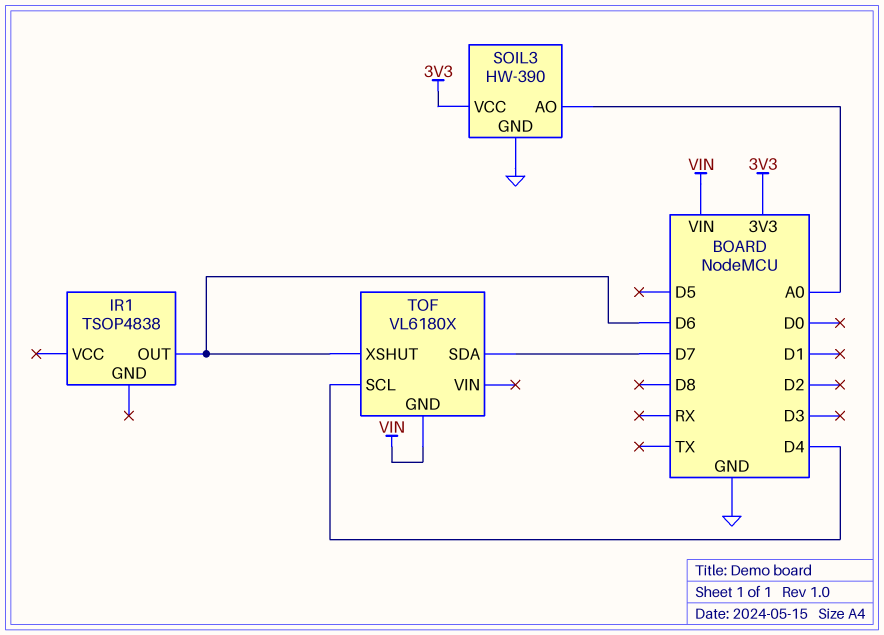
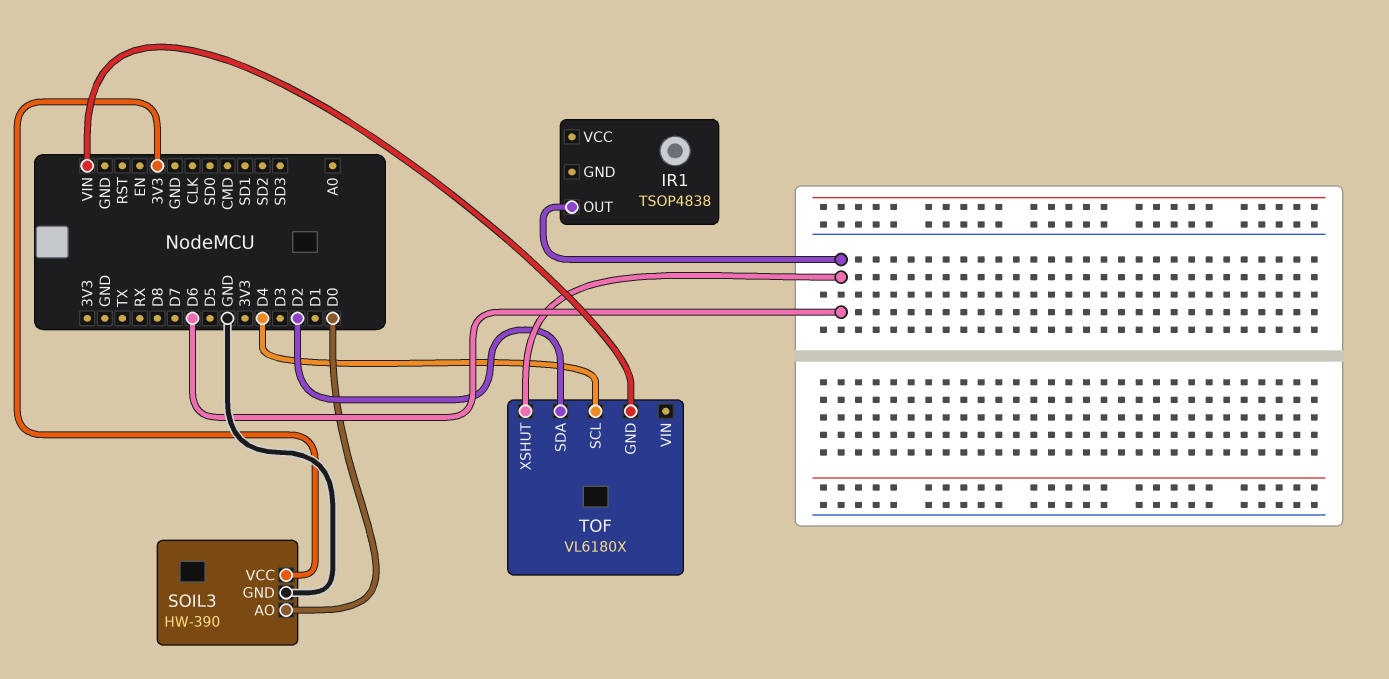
SOIL3 pin AO: A0 -> D0
TOF pin SDA: D7 -> D2

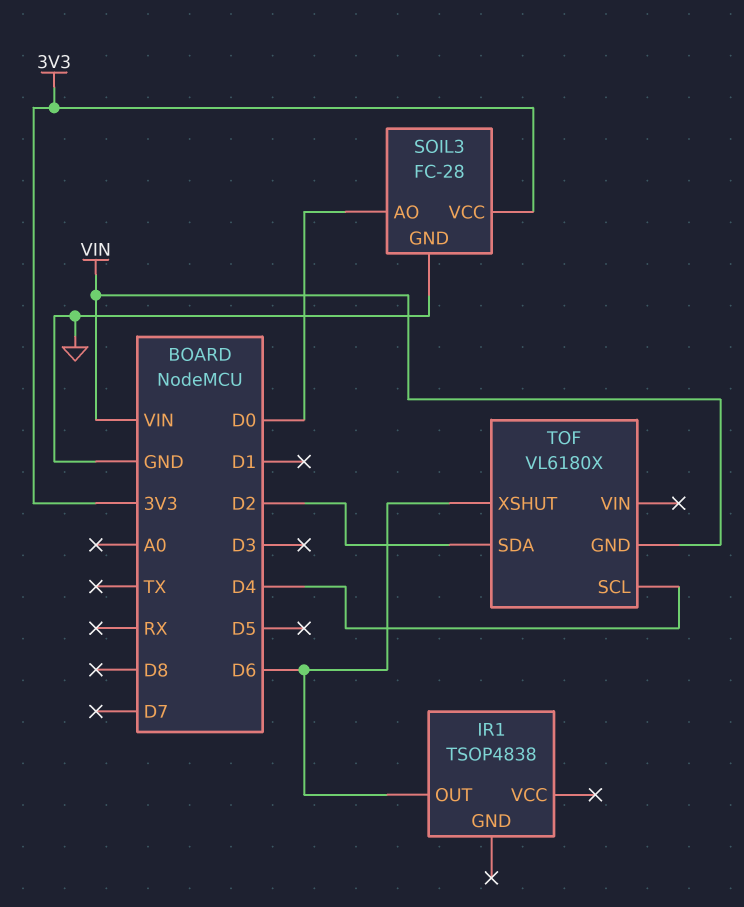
SOIL3: HW-390 -> FC-28

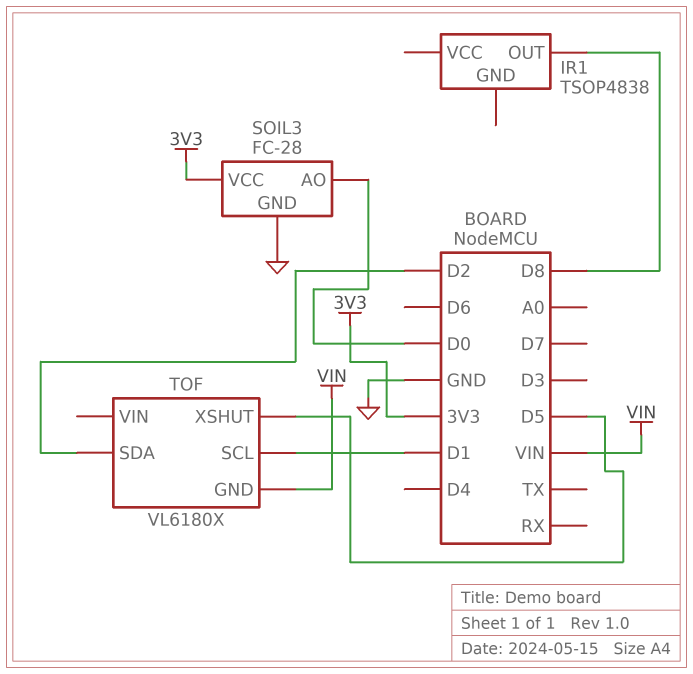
IR1 pin OUT: D6 -> D8
TOF pin SCL: D4 -> D1
TOF pin XSHUT: D6 -> D5

